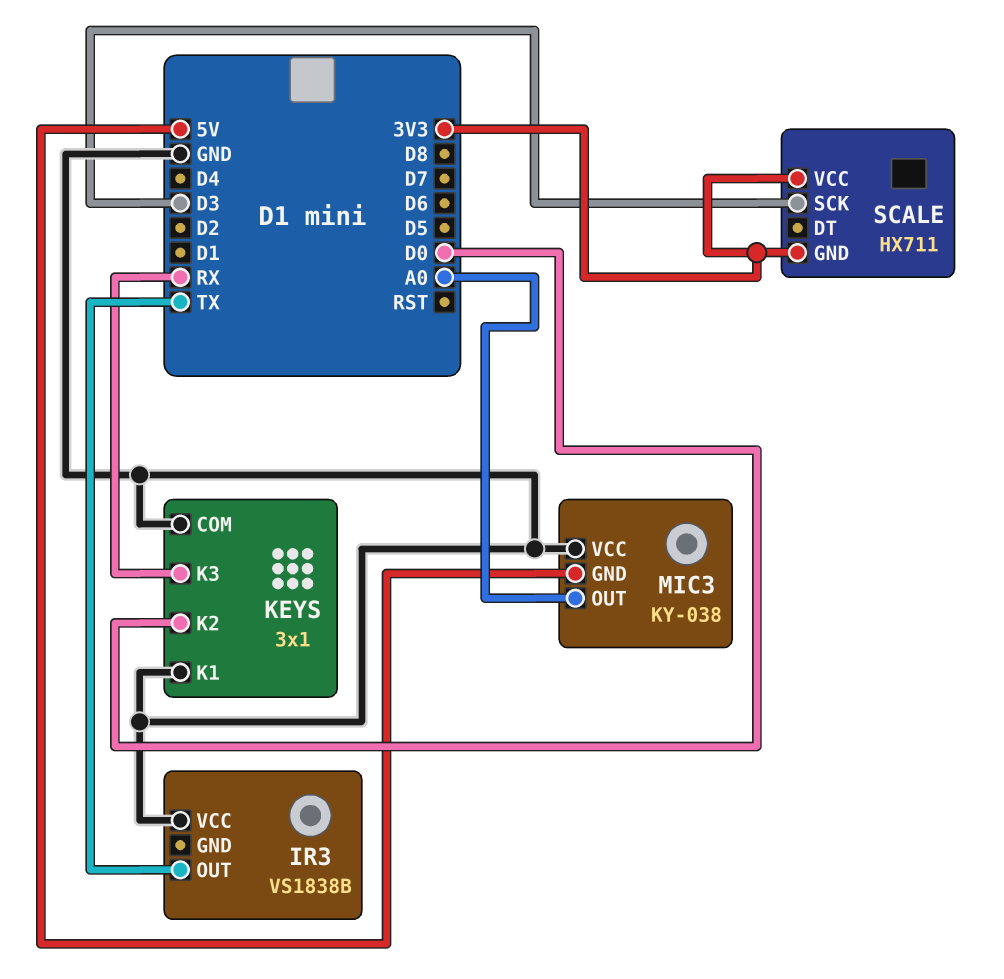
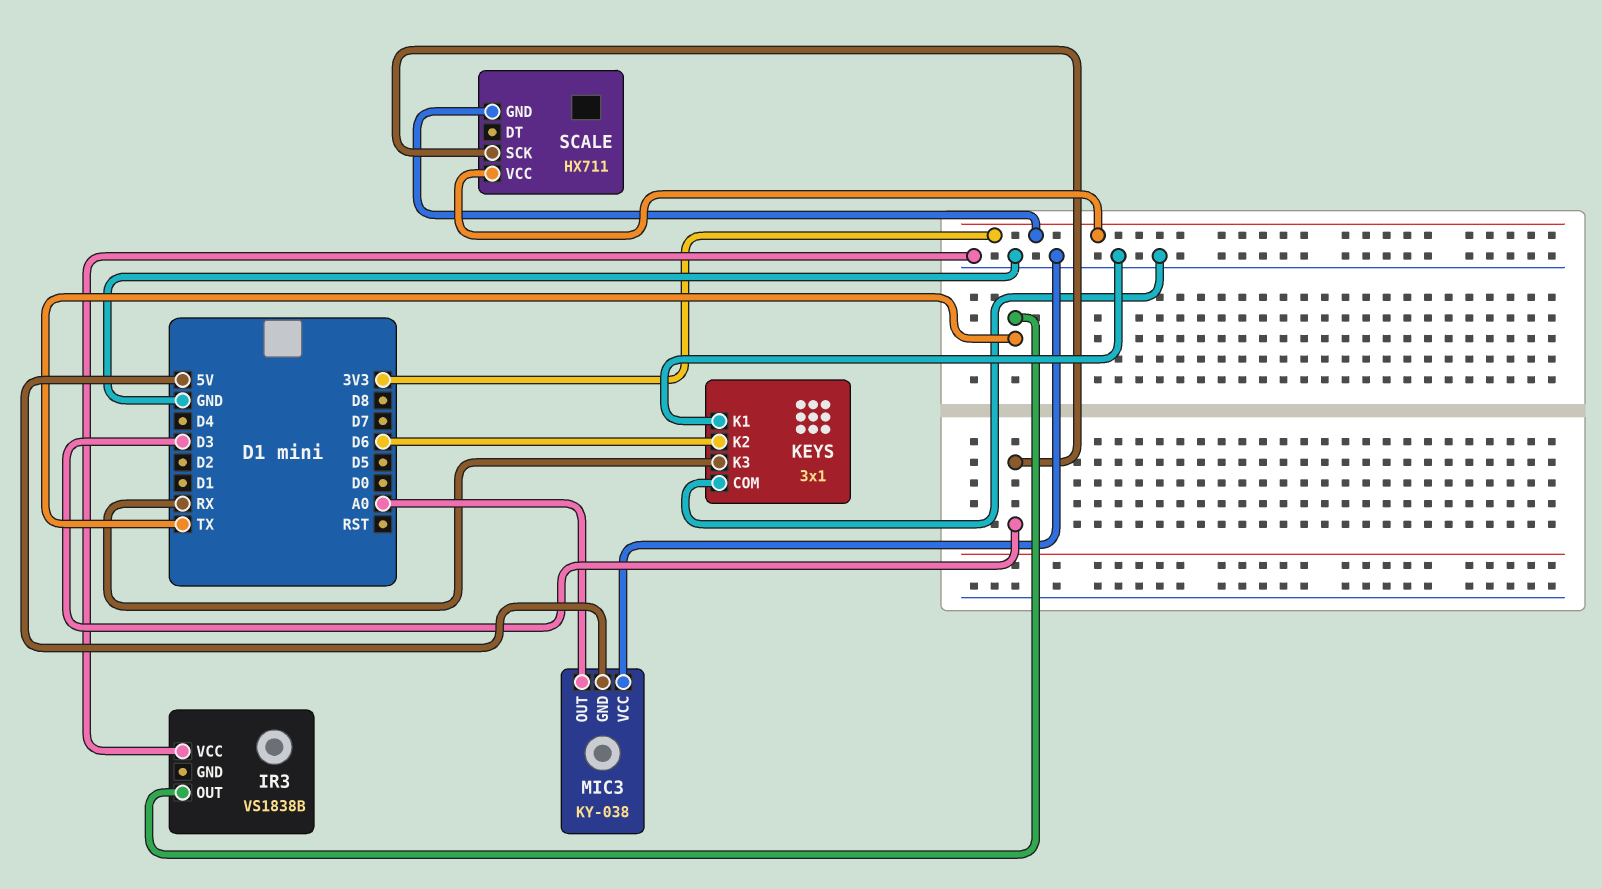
KEYS pin K2: D0 -> D6

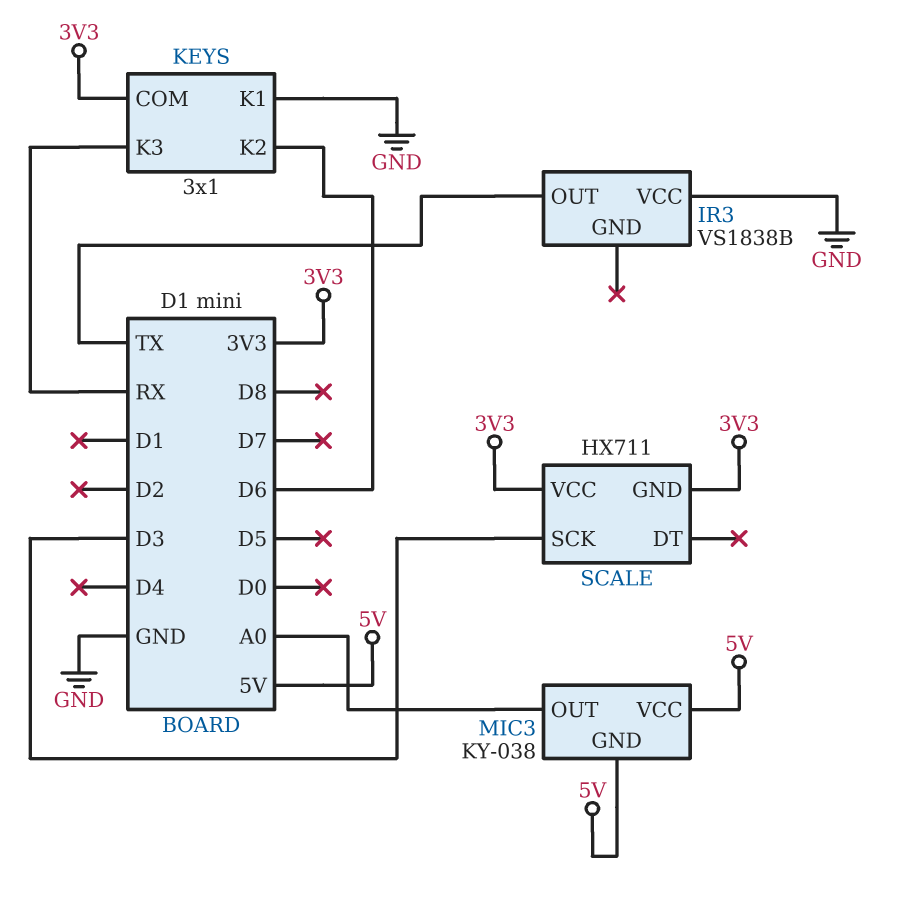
KEYS pin COM: GND -> 3V3
MIC3 pin VCC: GND -> 5V

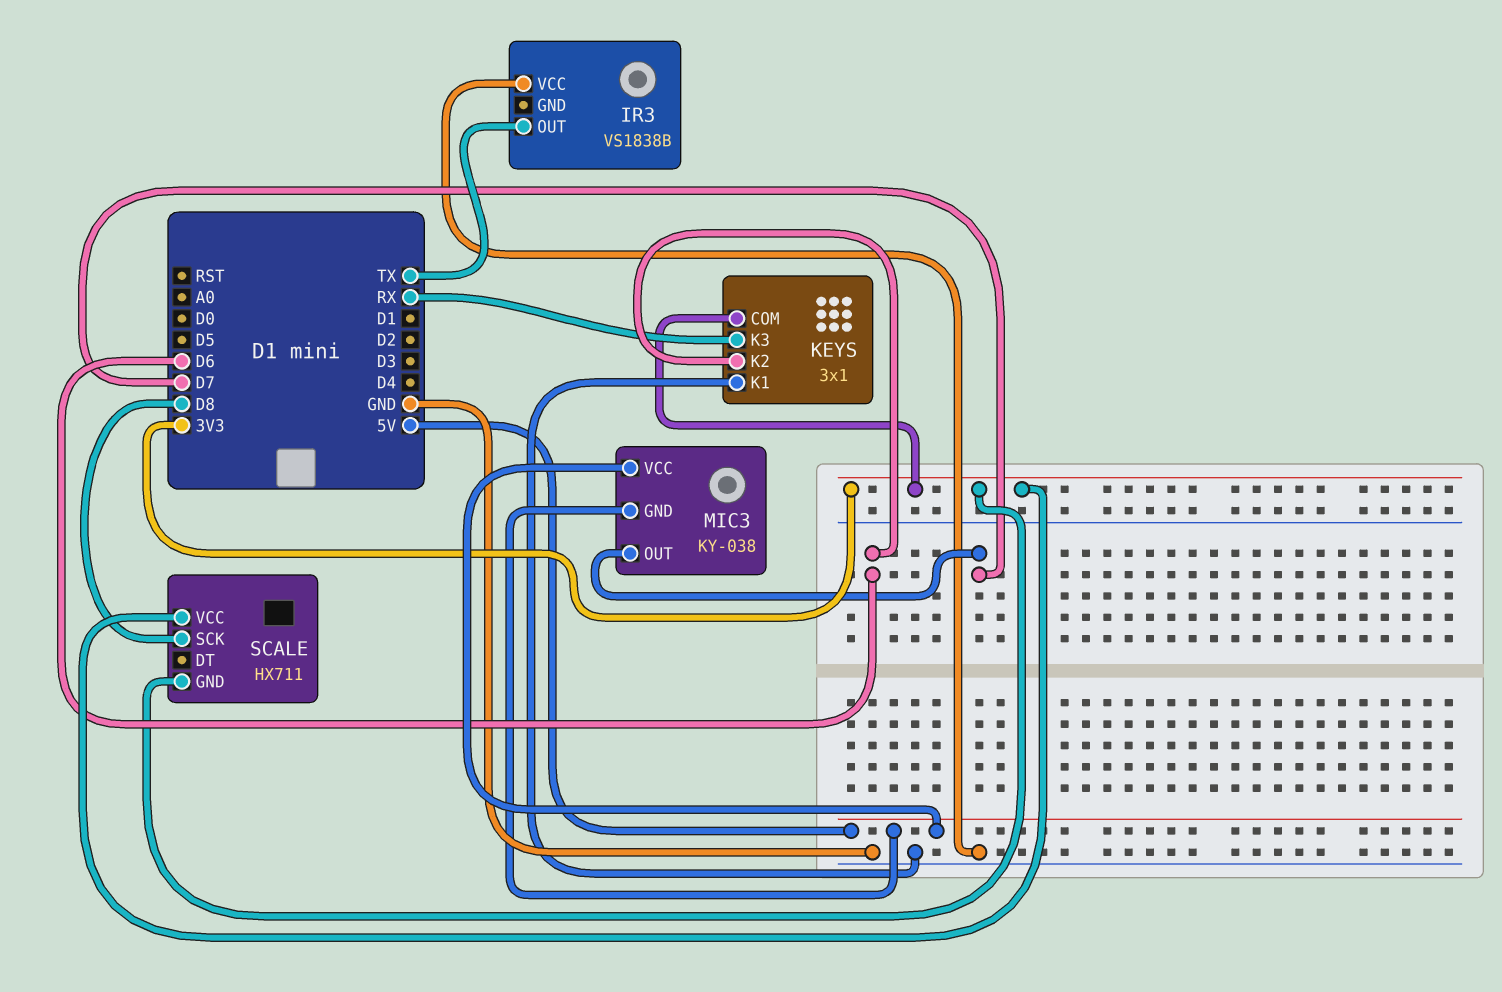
MIC3 pin OUT: A0 -> D7
SCALE pin SCK: D3 -> D8

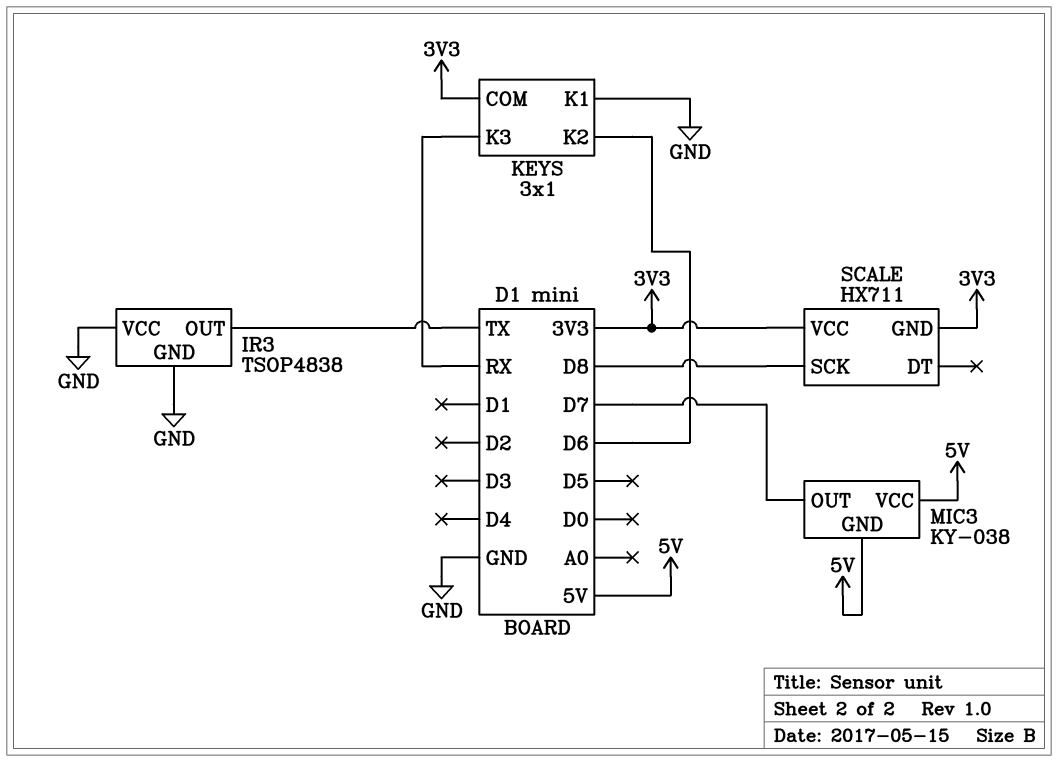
IR3: VS1838B -> TSOP4838
IR3 pin GND: none -> GND

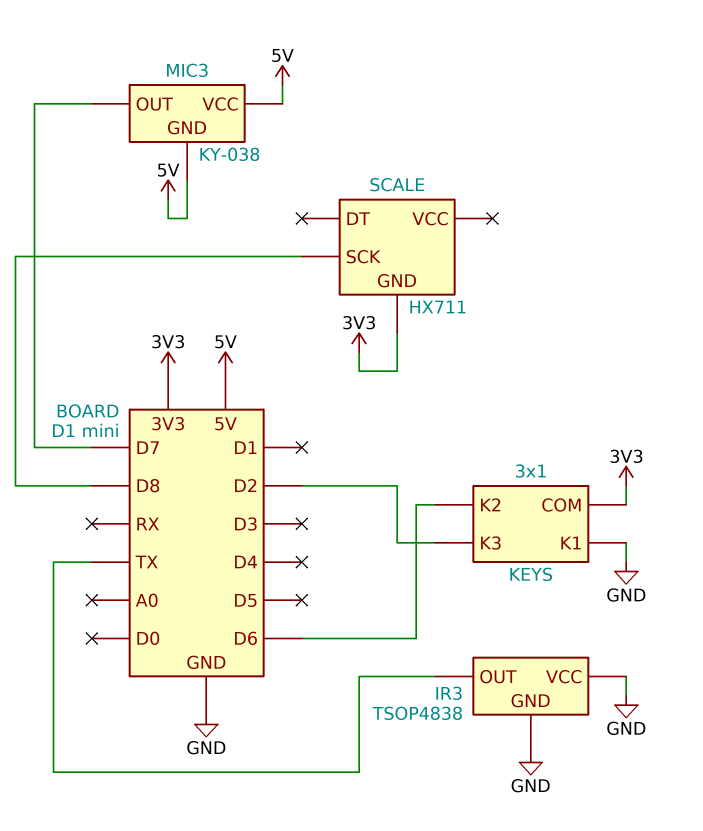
KEYS pin K3: RX -> D2
SCALE pin VCC: 3V3 -> none

